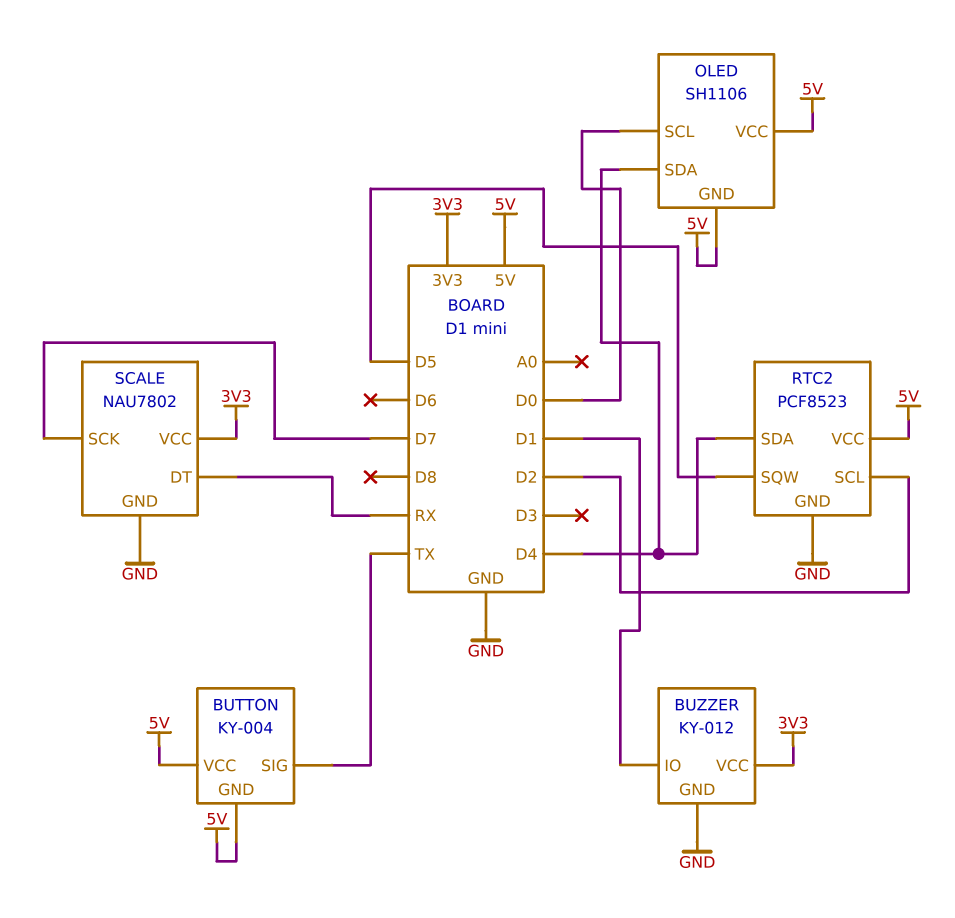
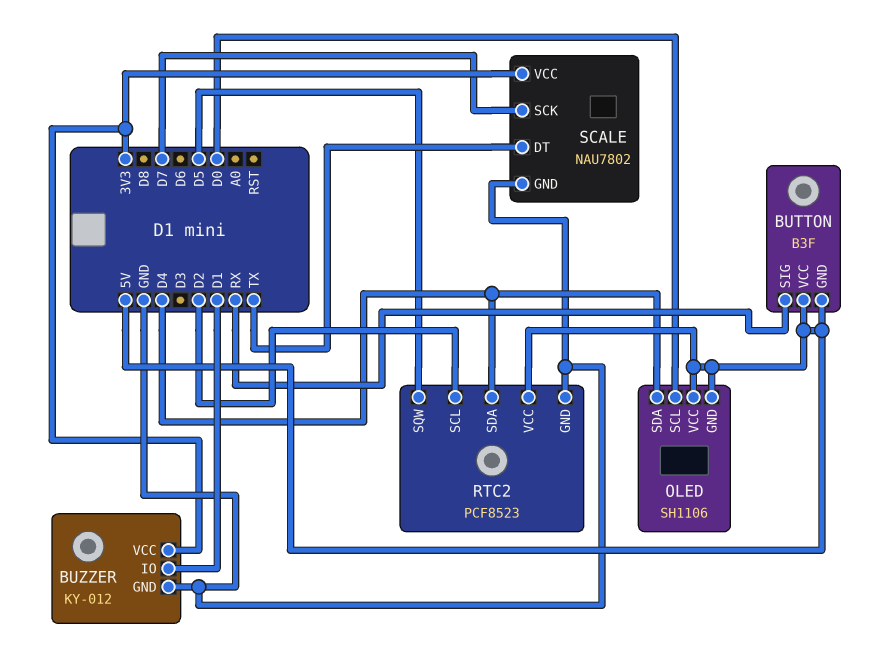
BUTTON: KY-004 -> B3F
BUTTON pin SIG: TX -> RX
SCALE pin DT: RX -> TX

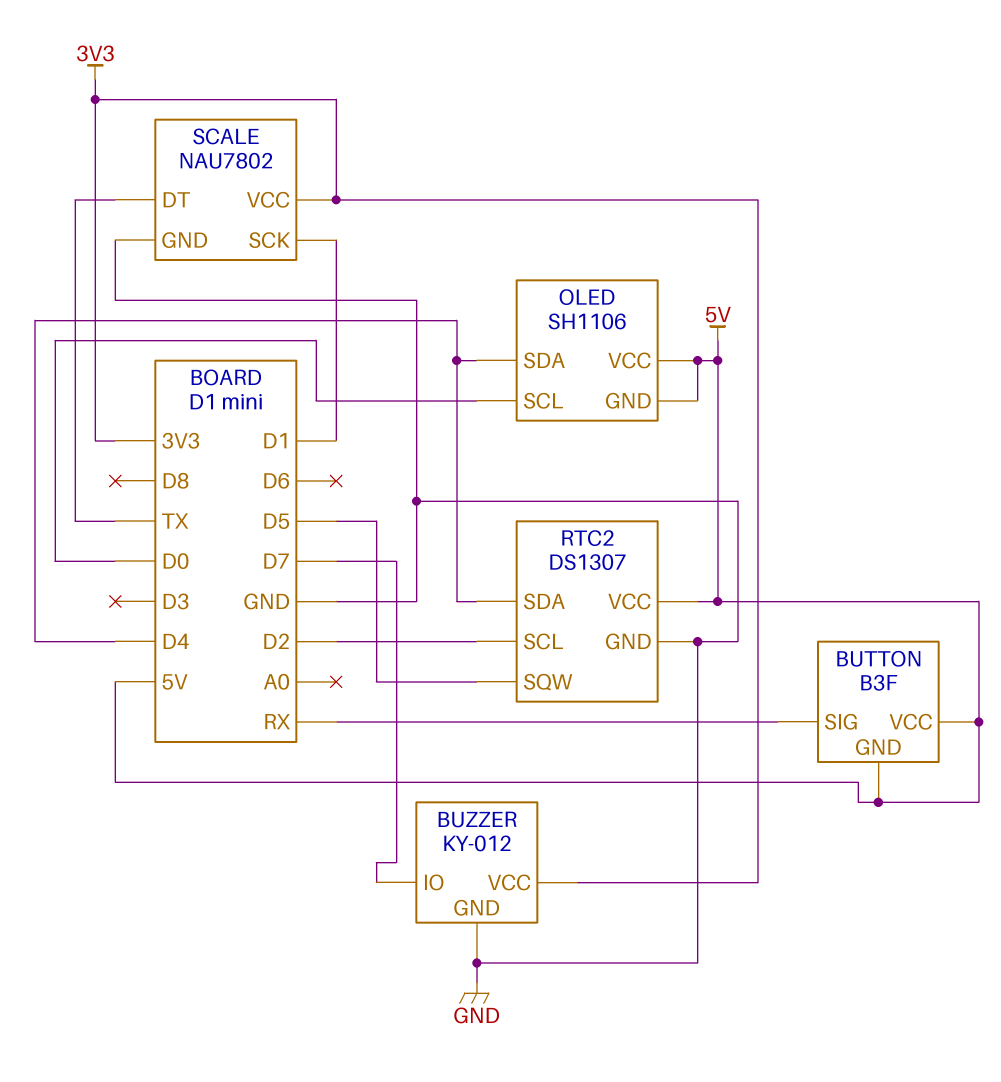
BUZZER pin IO: D1 -> D7
RTC2: PCF8523 -> DS1307
SCALE pin SCK: D7 -> D1

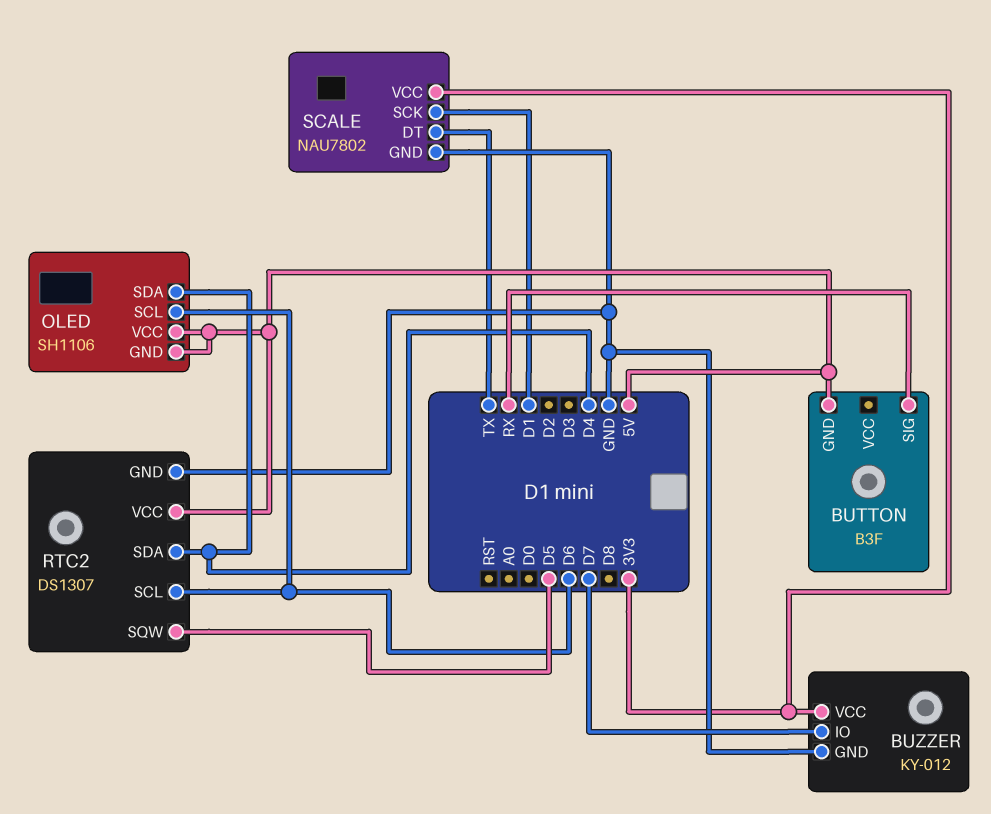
BUTTON pin VCC: 5V -> none
OLED pin SCL: D0 -> D6
RTC2 pin SCL: D2 -> D6

